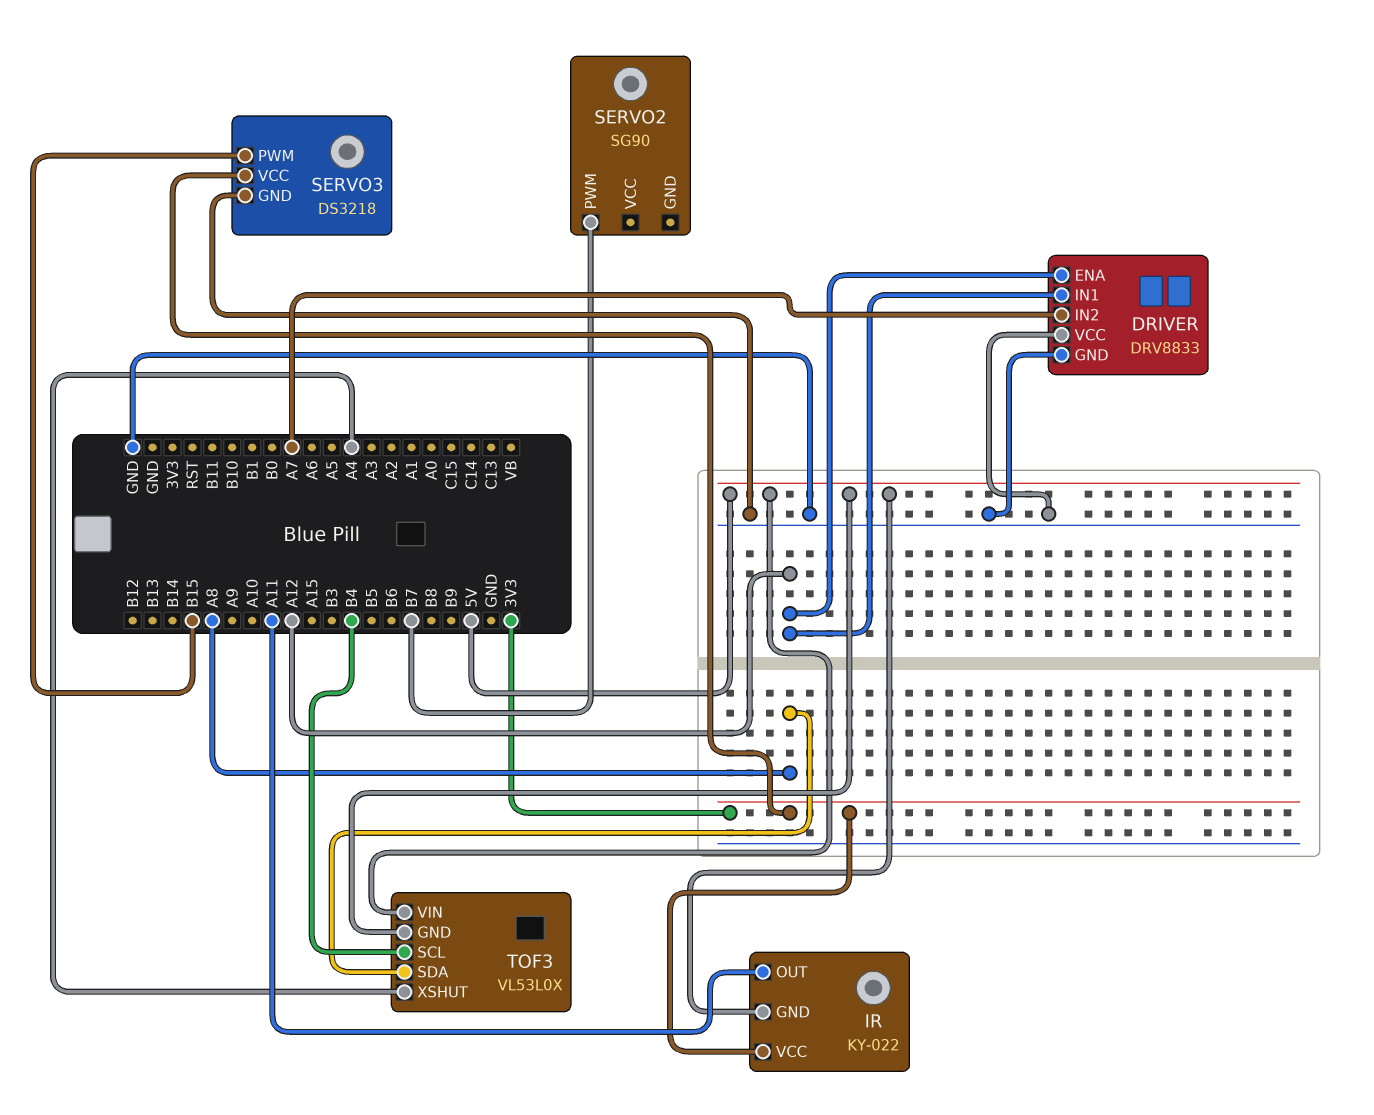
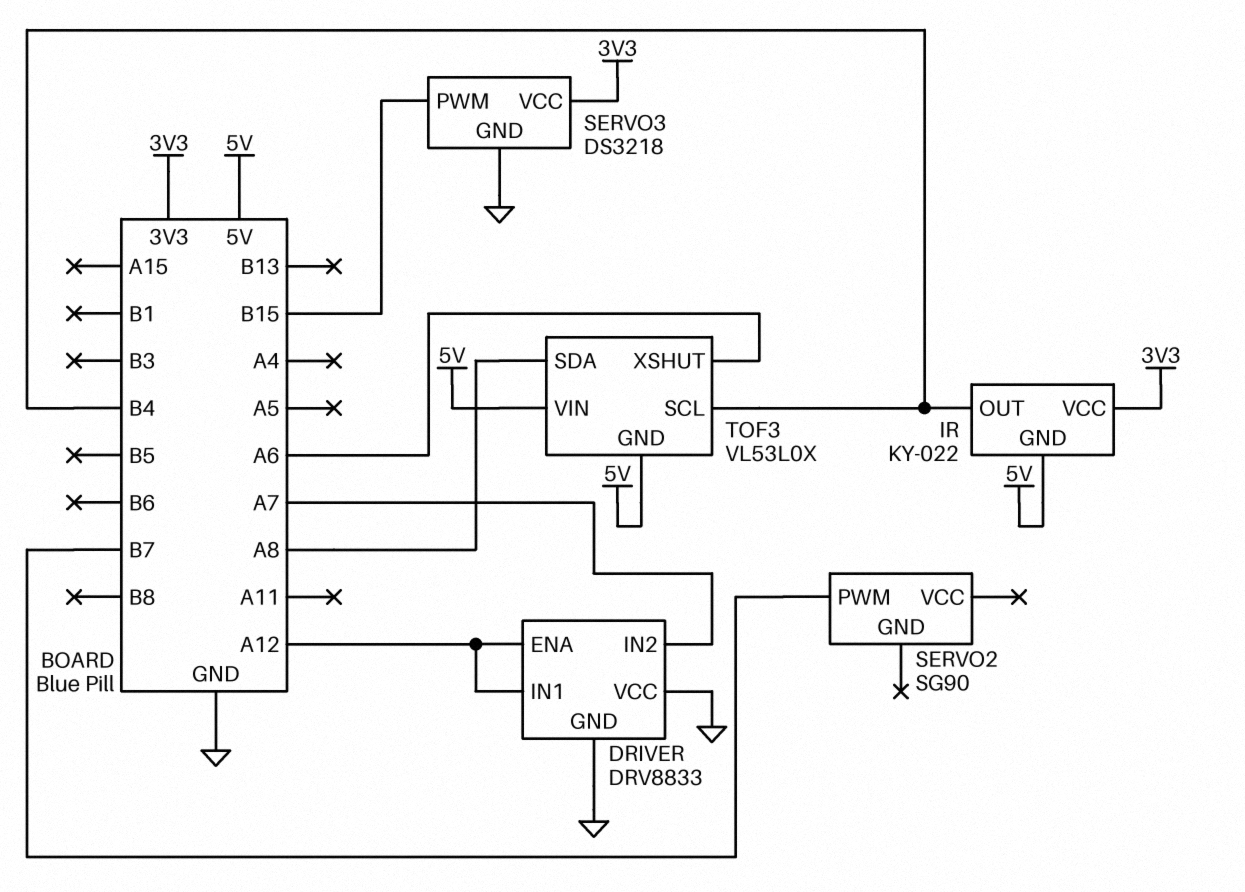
IR pin OUT: A11 -> B4
TOF3 pin XSHUT: A4 -> A6

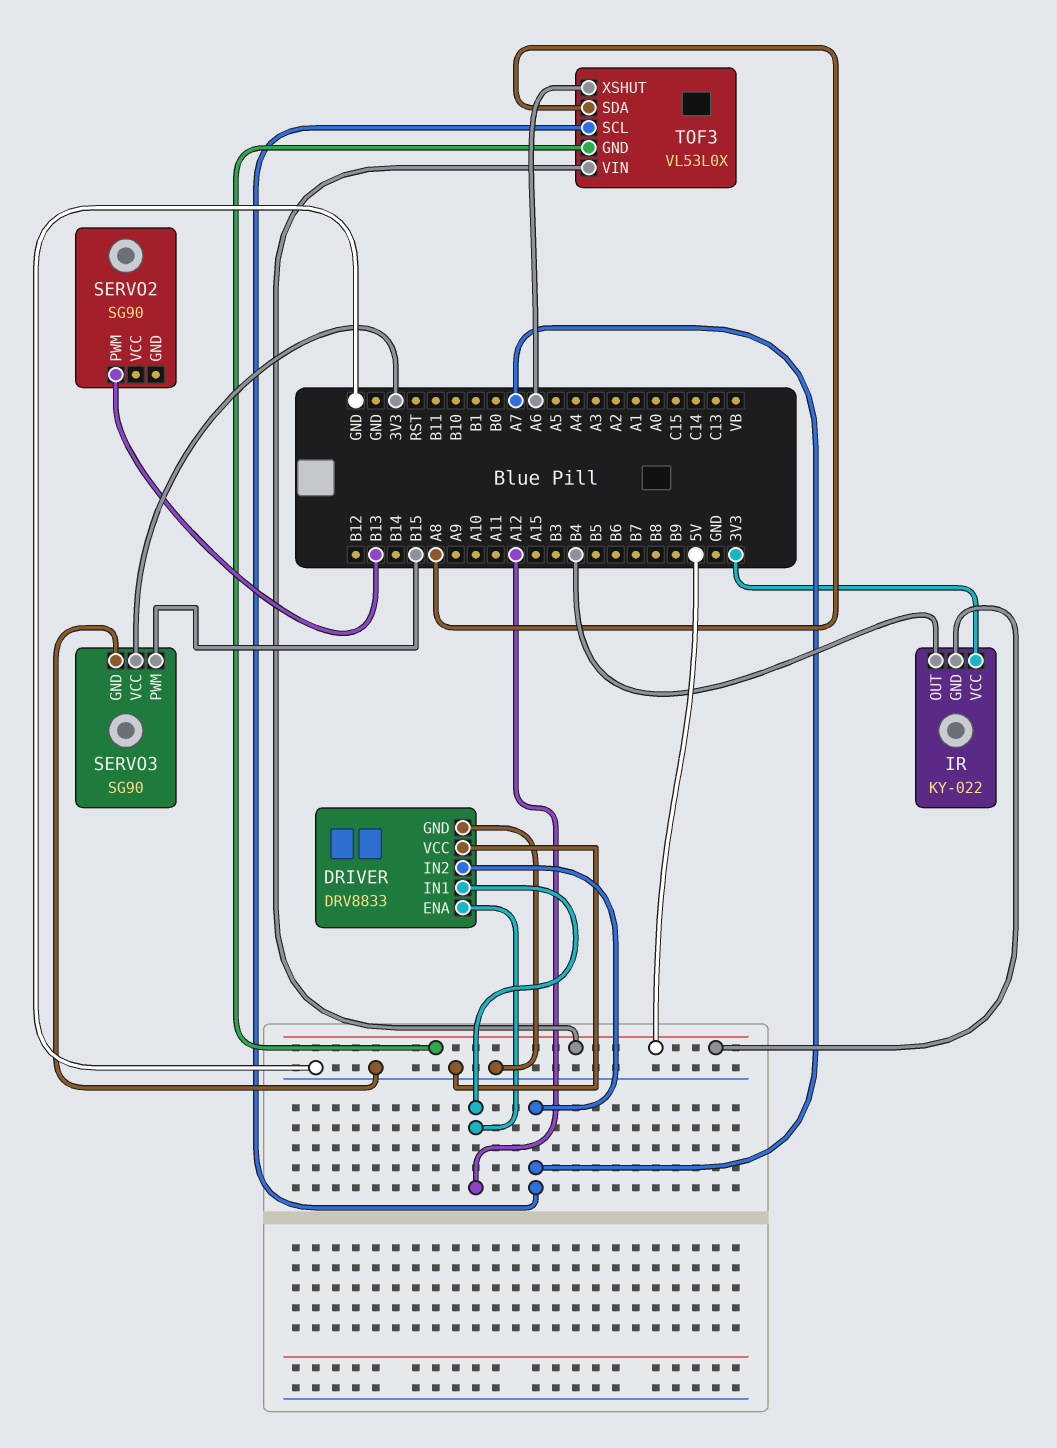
SERVO2 pin PWM: B7 -> B13
SERVO3: DS3218 -> SG90
TOF3 pin SCL: B4 -> A7

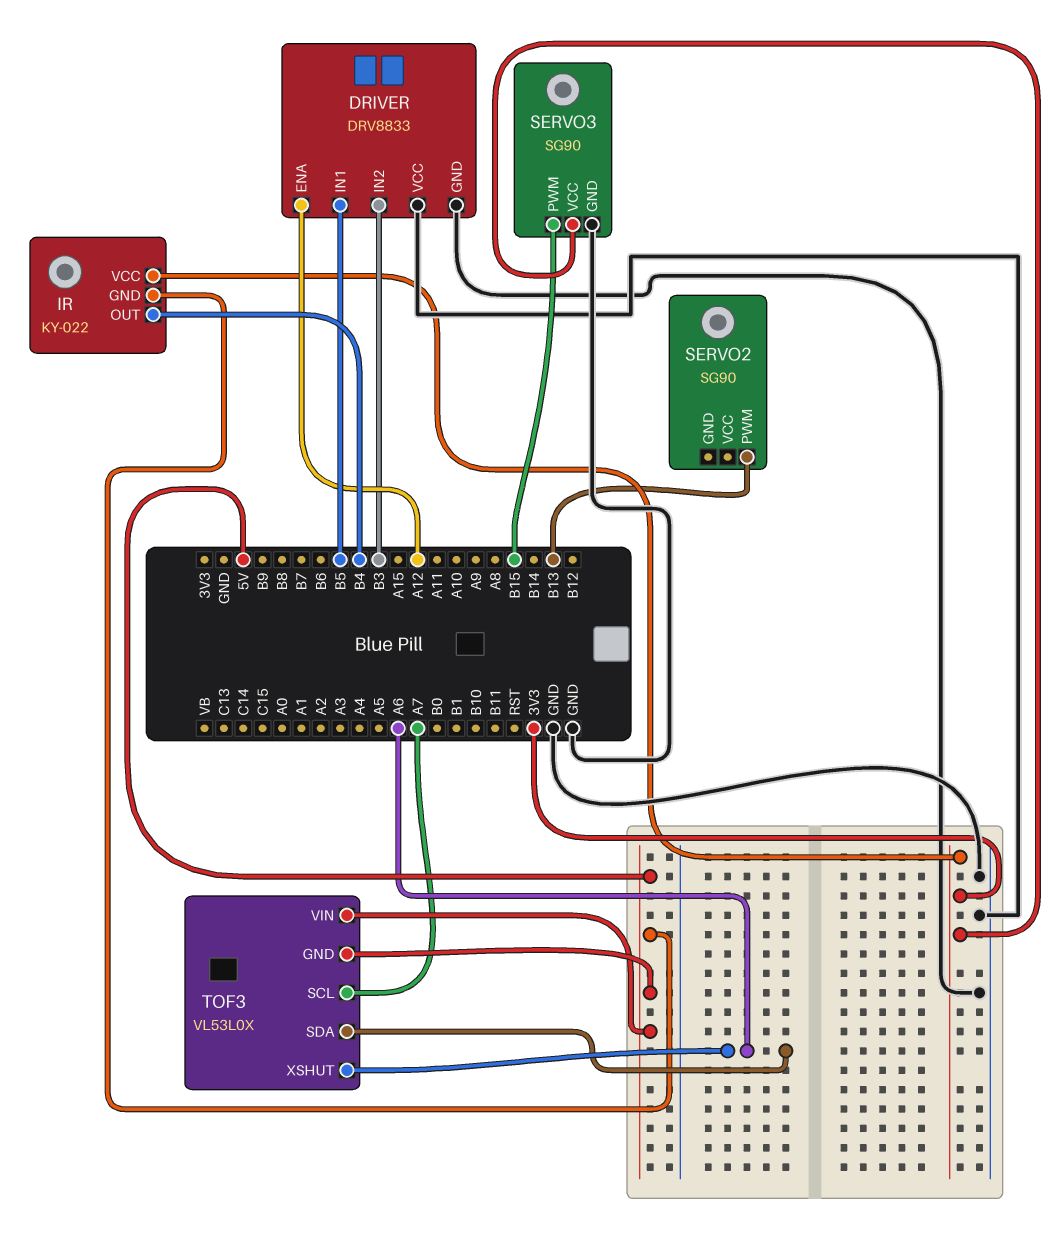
DRIVER pin IN1: A12 -> B5
DRIVER pin IN2: A7 -> B3
TOF3 pin SDA: A8 -> A6

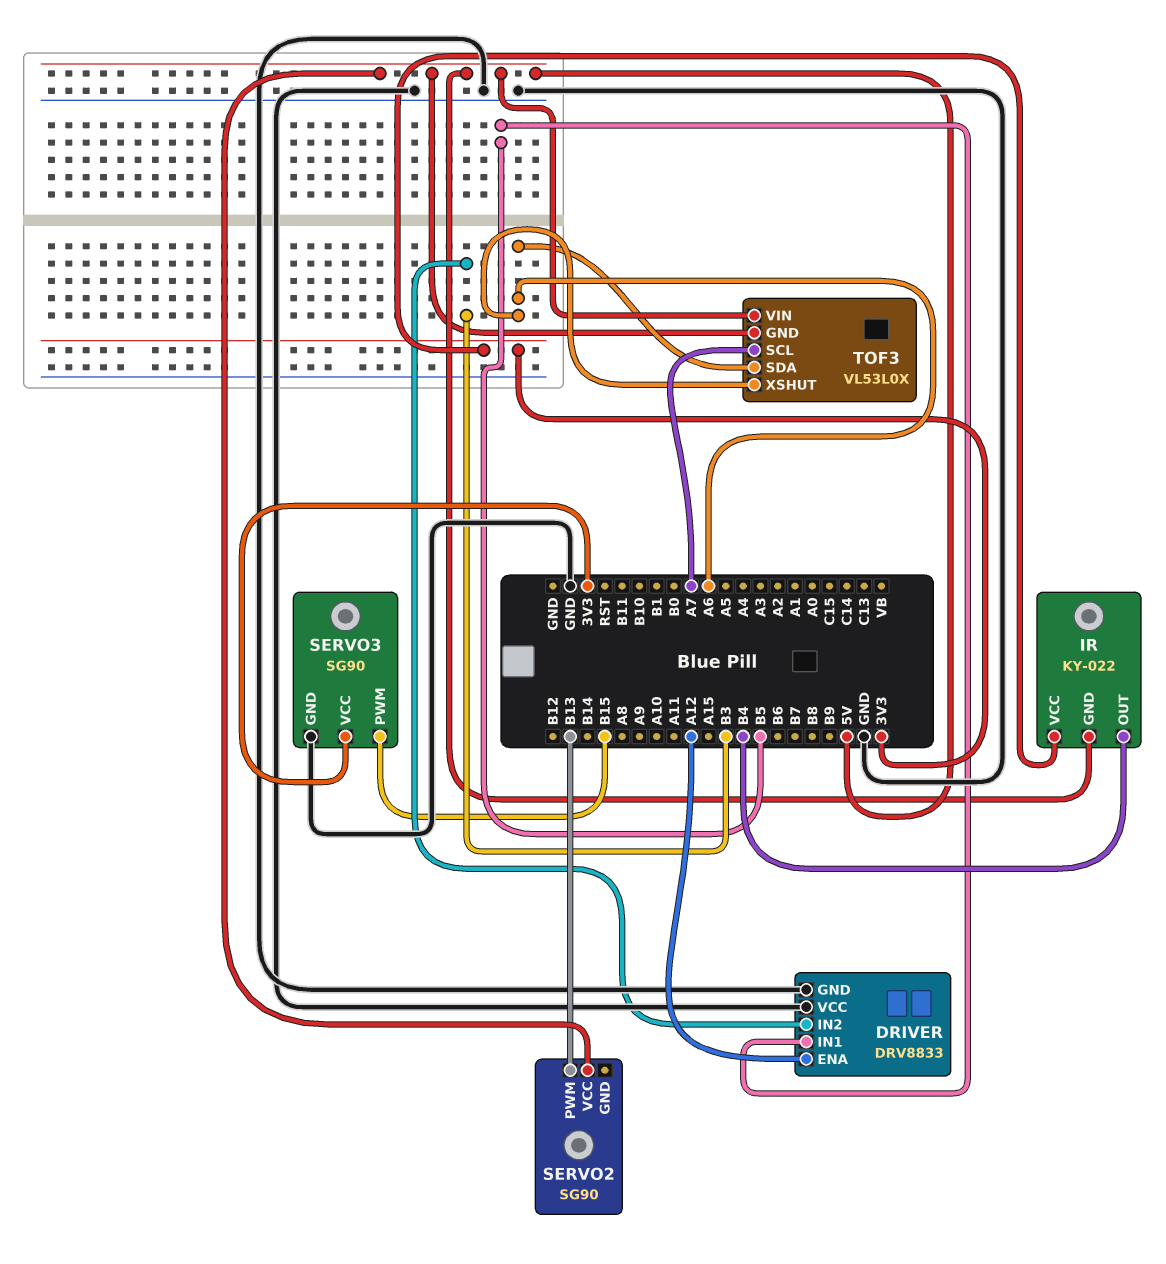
SERVO2 pin VCC: none -> 5V

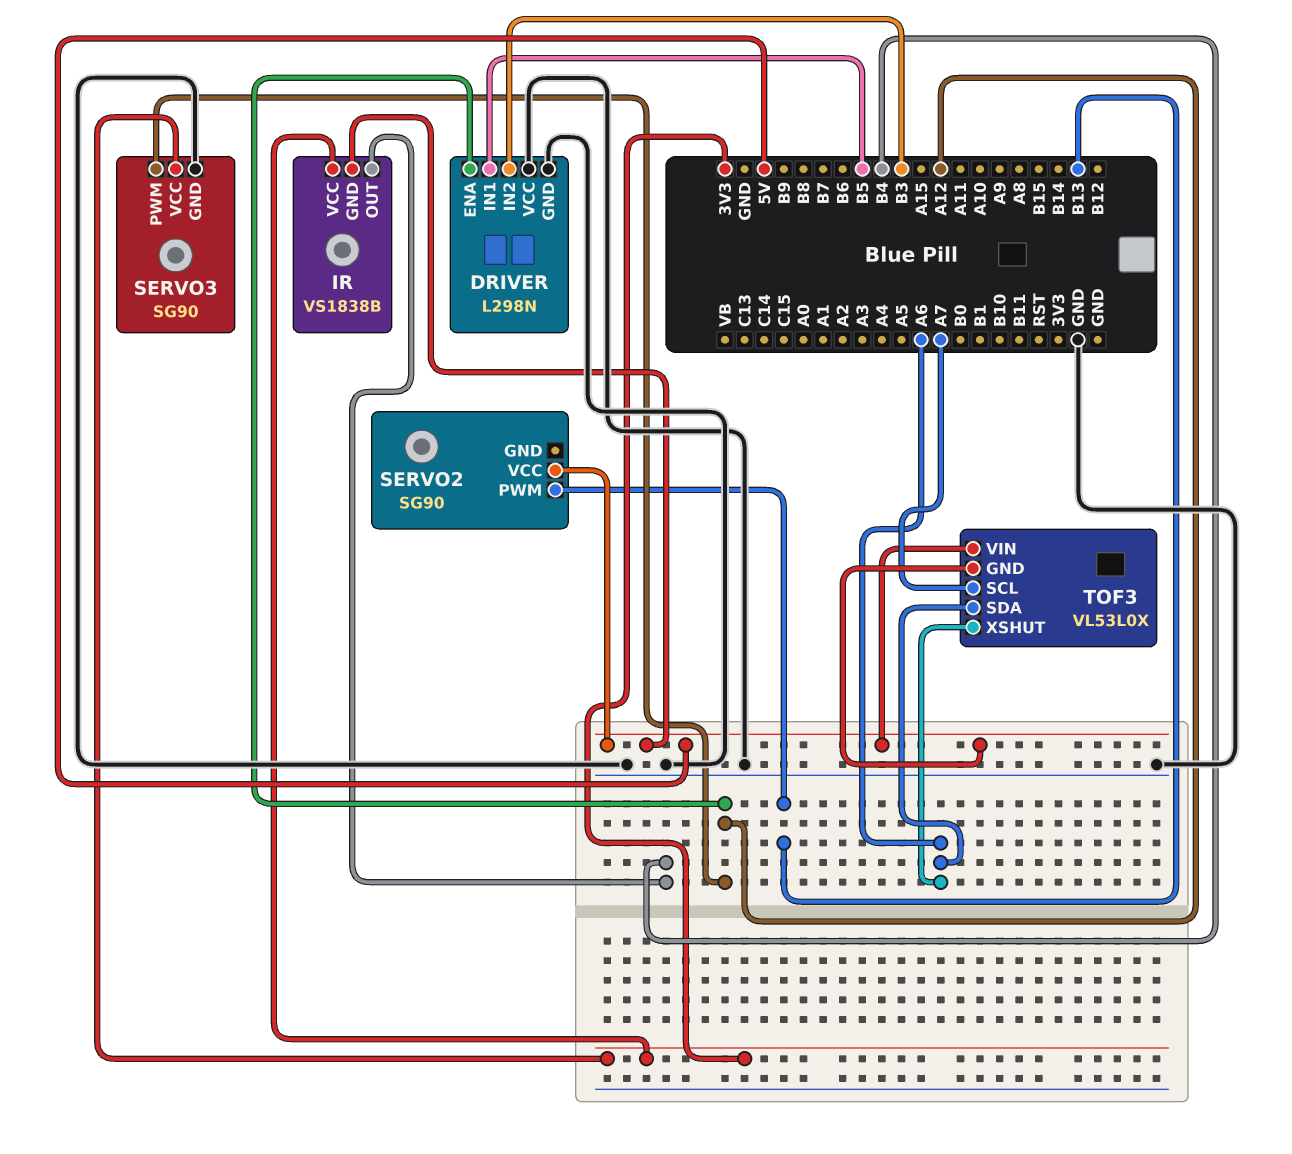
DRIVER: DRV8833 -> L298N
IR: KY-022 -> VS1838B
SERVO3 pin PWM: B15 -> A12

